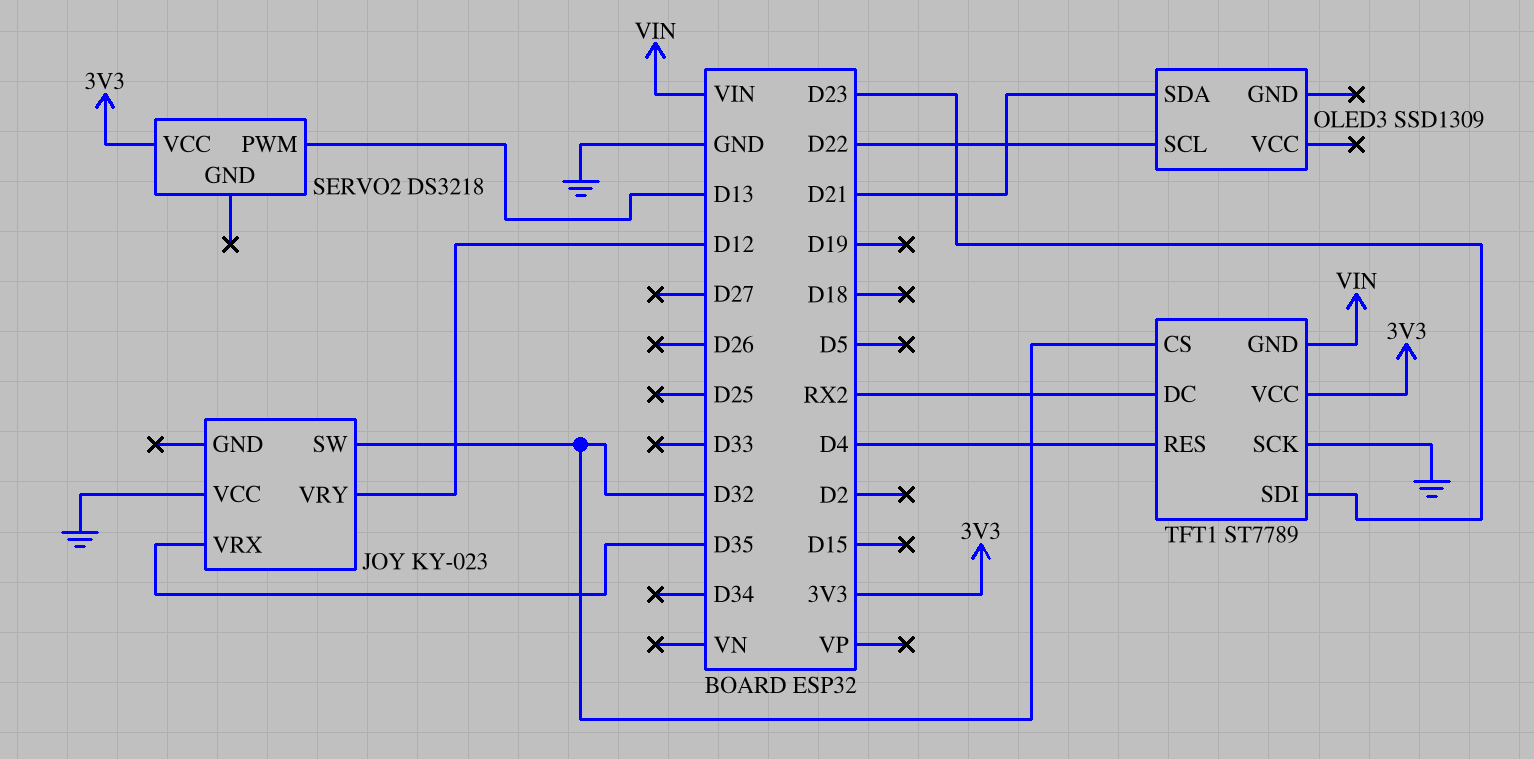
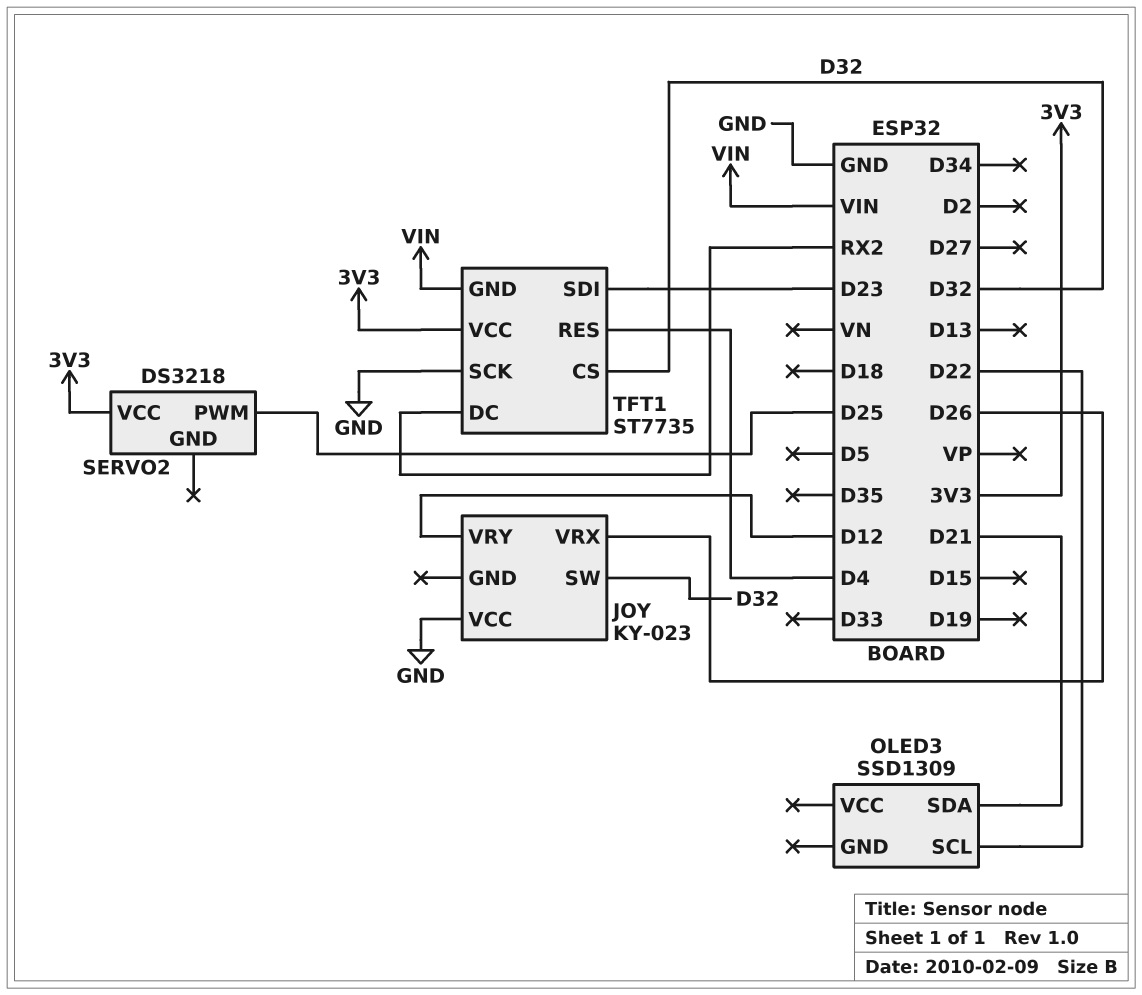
JOY pin VRX: D35 -> D26
SERVO2 pin PWM: D13 -> D25
TFT1: ST7789 -> ST7735

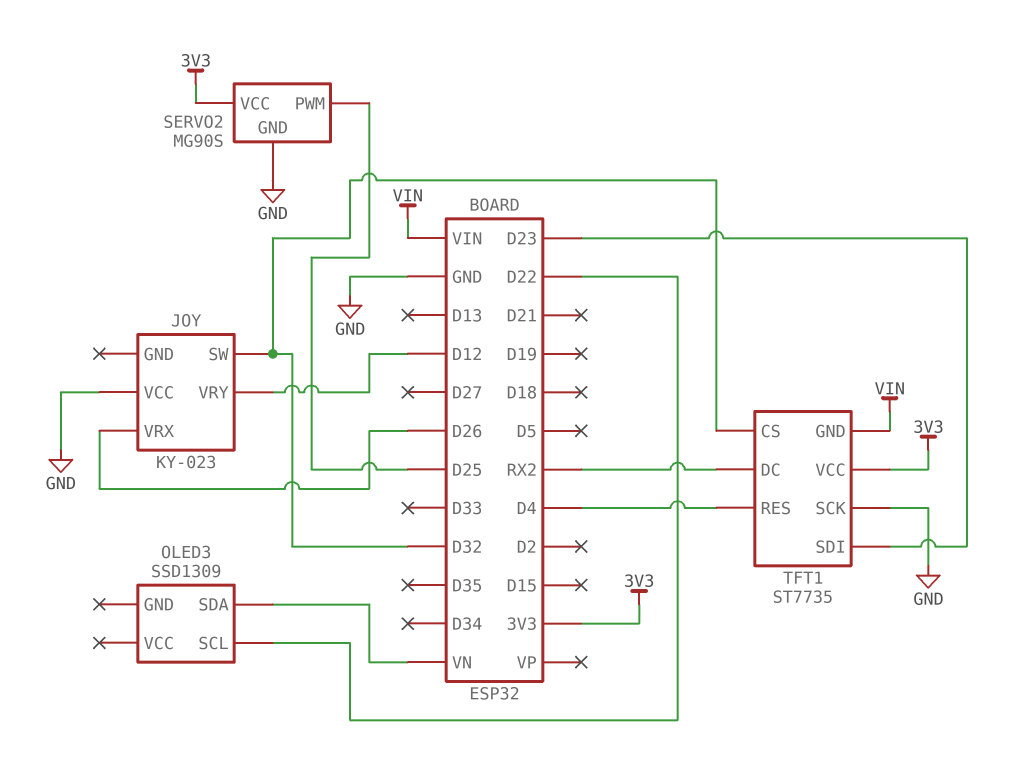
OLED3 pin SDA: D21 -> VN
SERVO2: DS3218 -> MG90S
SERVO2 pin GND: none -> GND

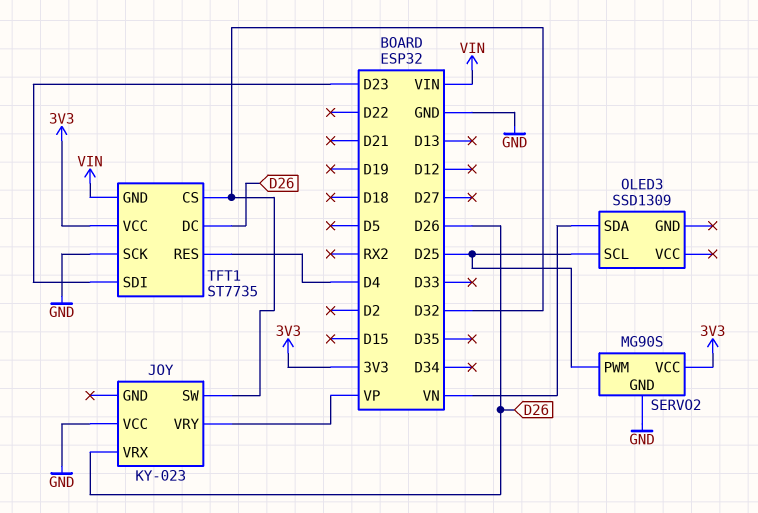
JOY pin VRY: D12 -> VP
OLED3 pin SCL: D22 -> D25
TFT1 pin DC: RX2 -> D26

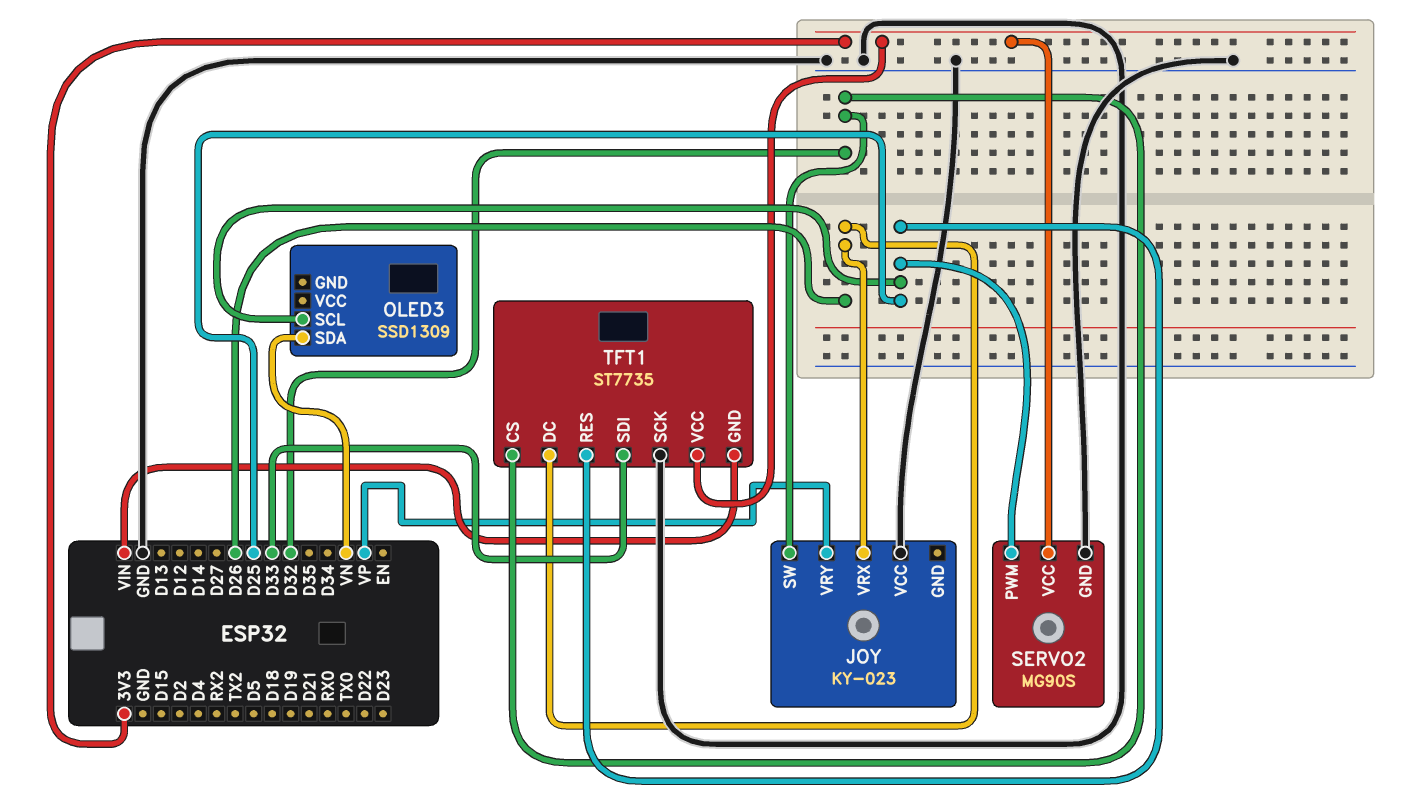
TFT1 pin RES: D4 -> D25
TFT1 pin SDI: D23 -> D33

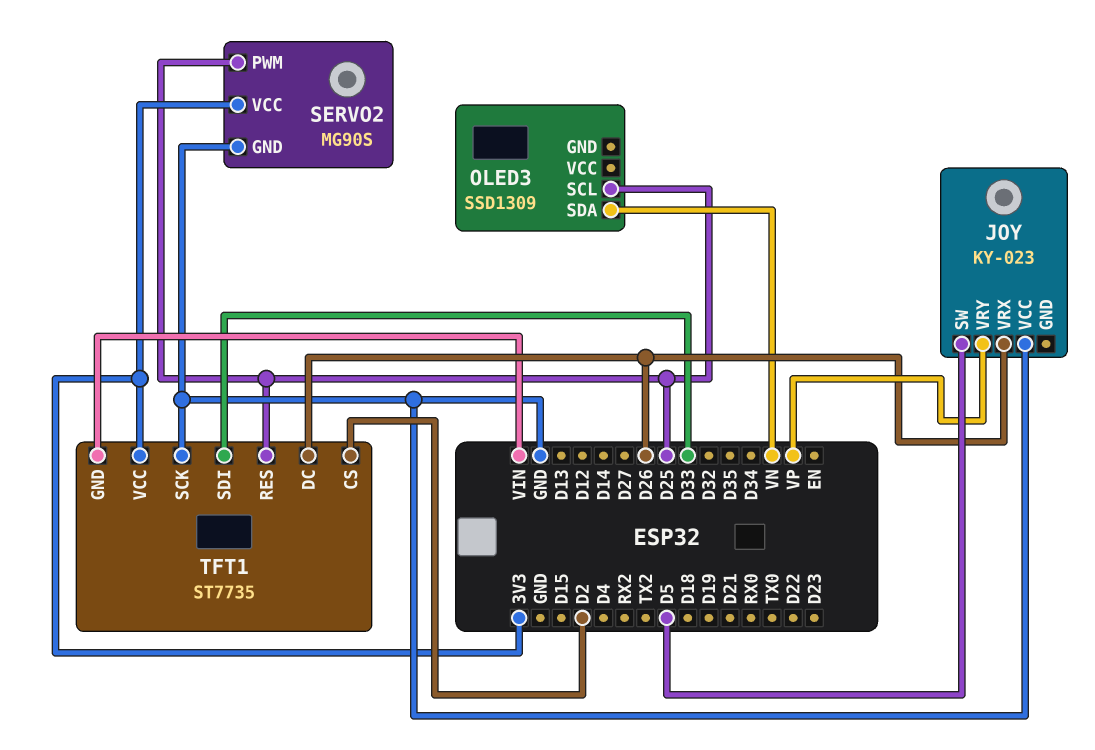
JOY pin SW: D32 -> D5
TFT1 pin CS: D32 -> D2

